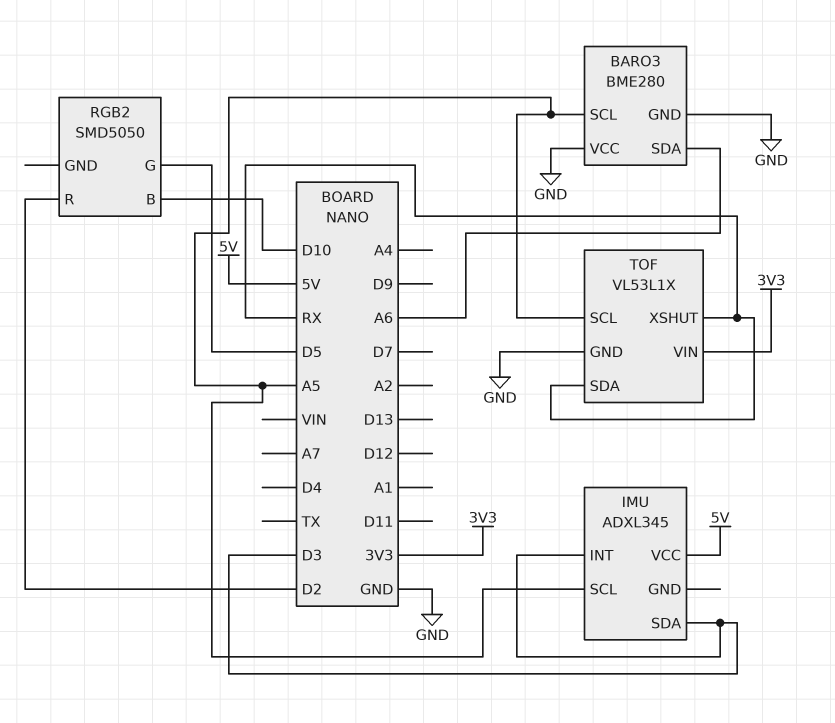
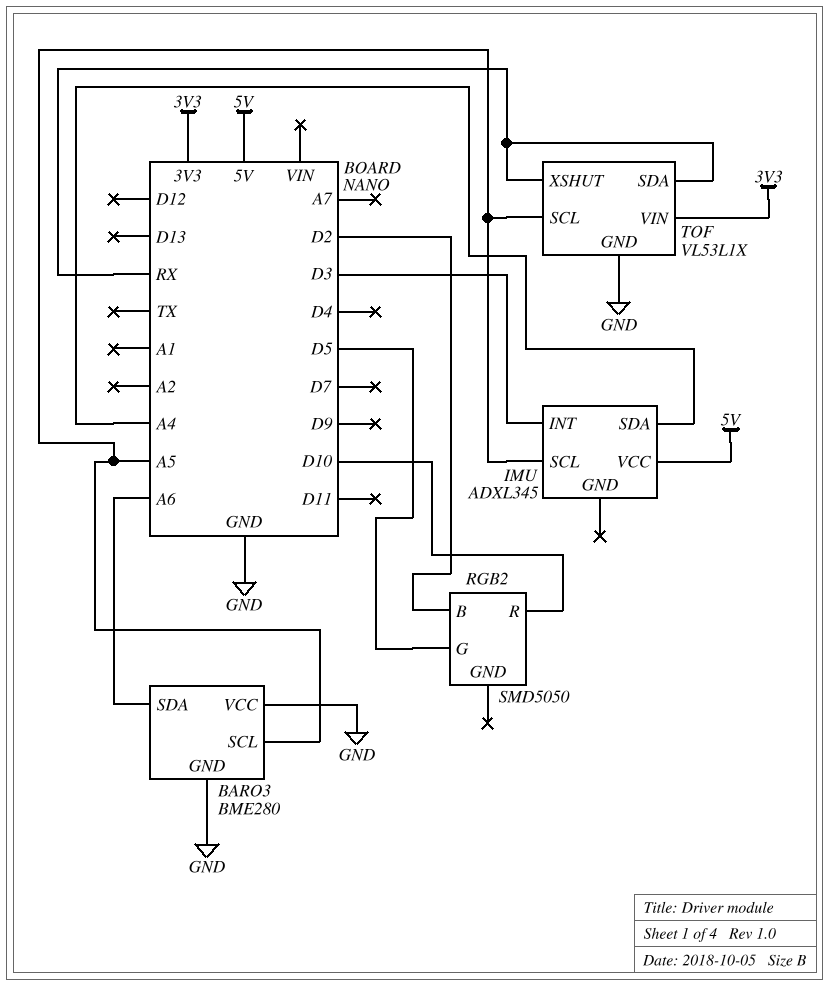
IMU pin SDA: D3 -> A4
RGB2 pin B: D10 -> D2
RGB2 pin R: D2 -> D10

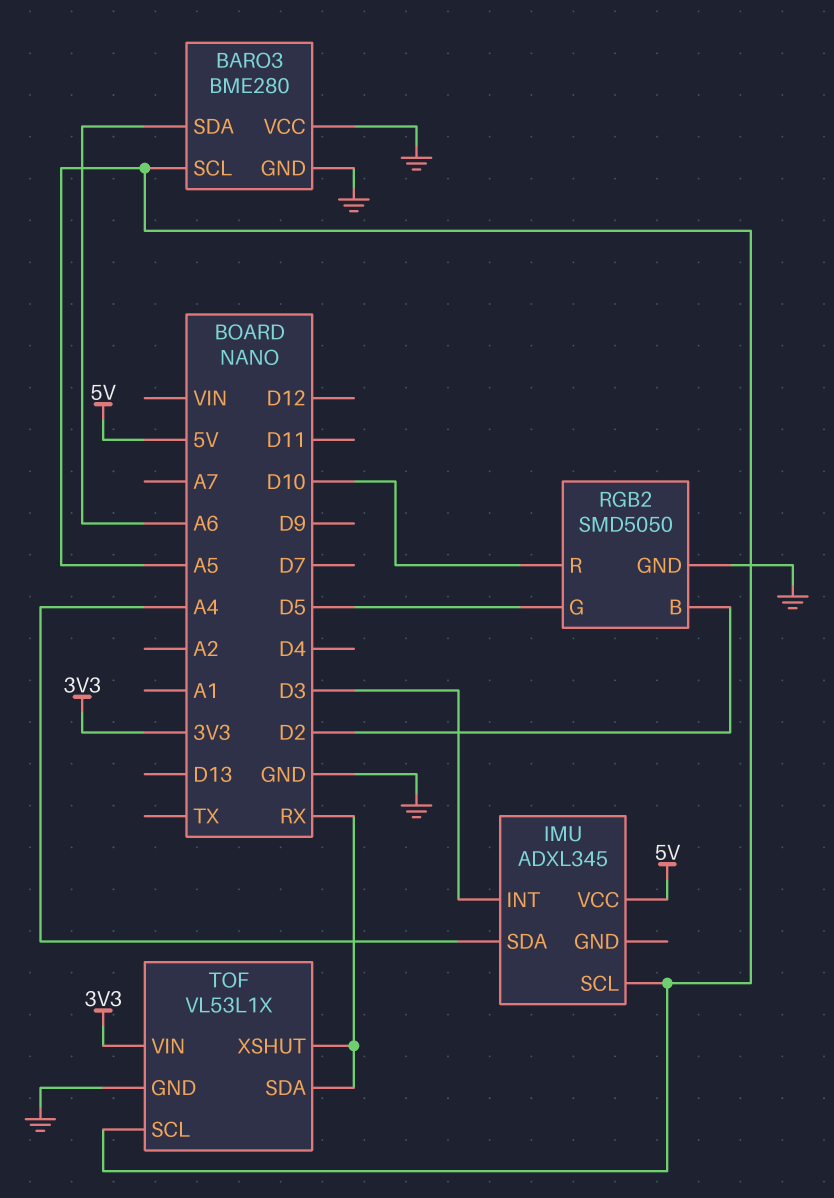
RGB2 pin GND: none -> GND

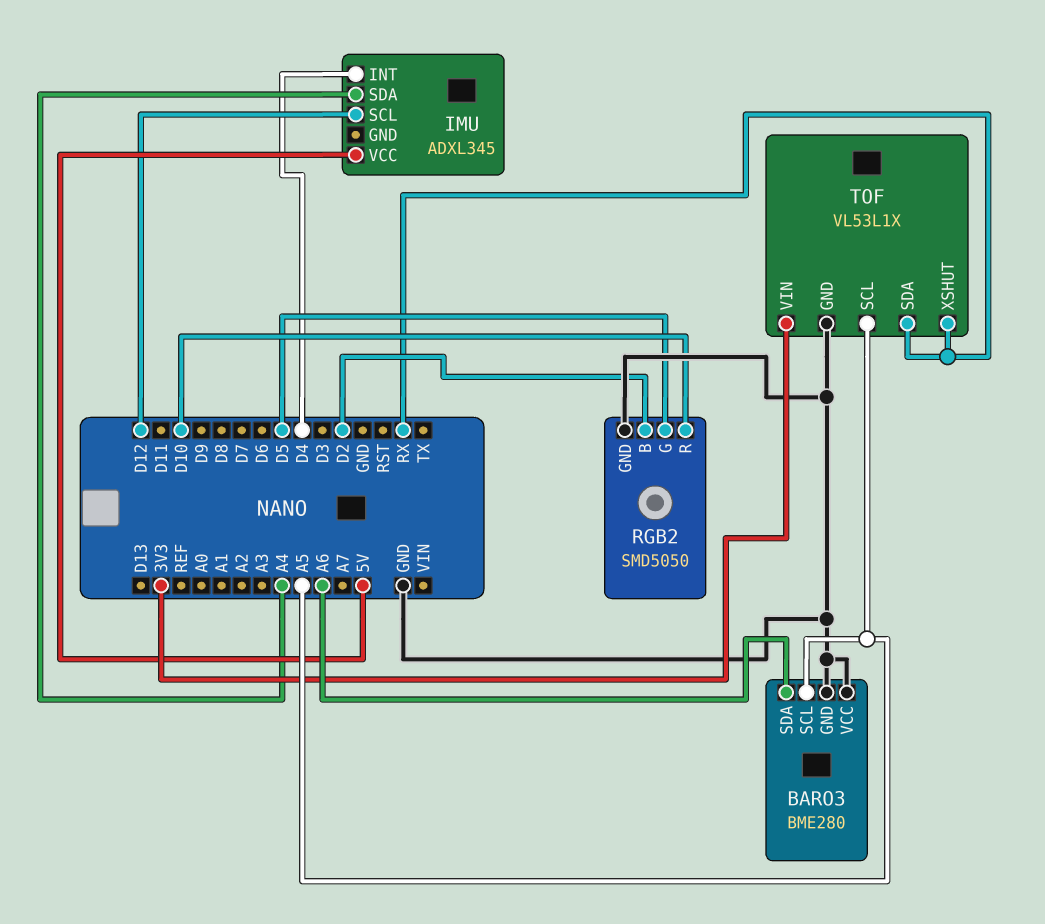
IMU pin INT: D3 -> D4
IMU pin SCL: A5 -> D12

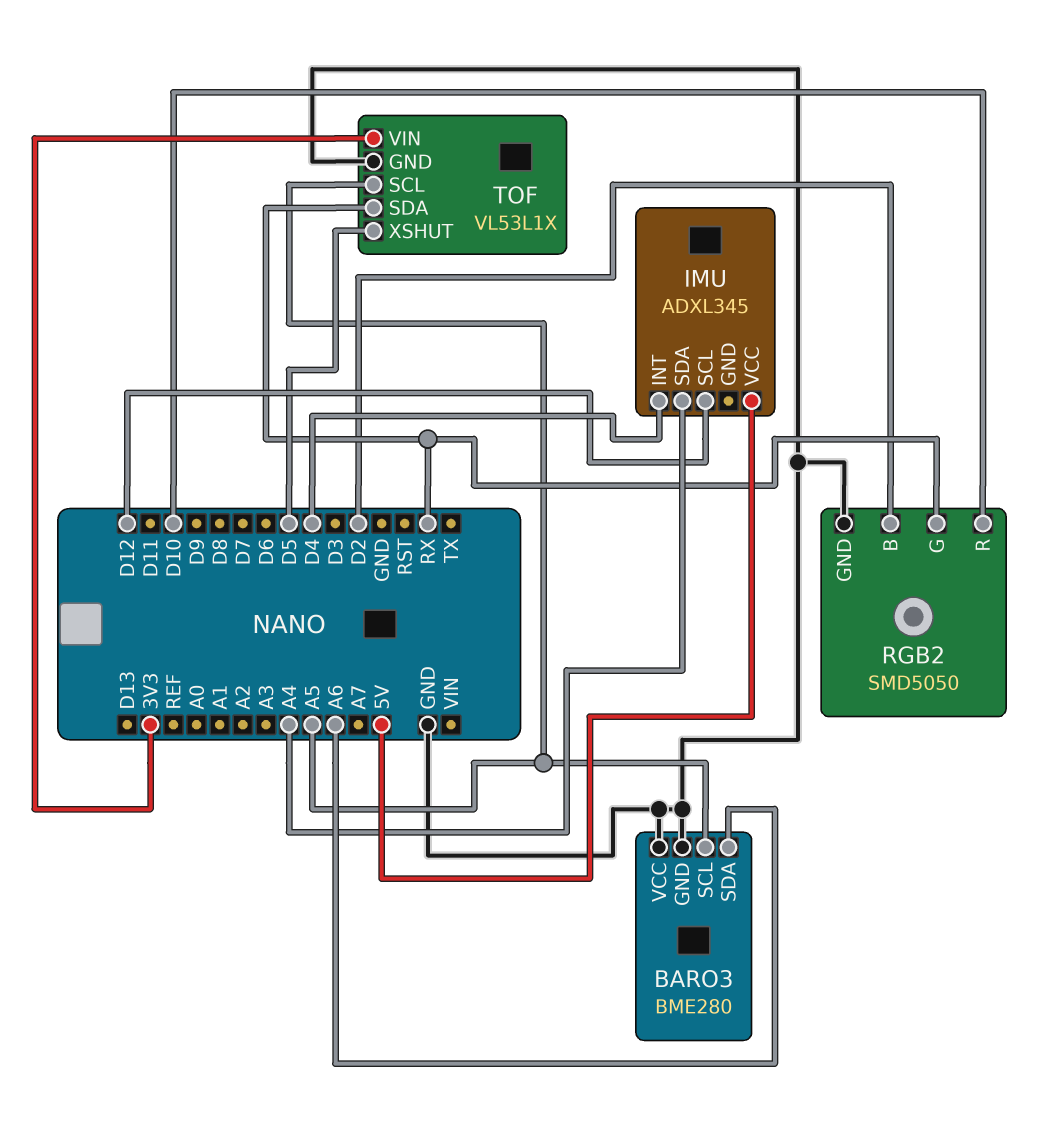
RGB2 pin G: D5 -> RX
TOF pin XSHUT: RX -> D5

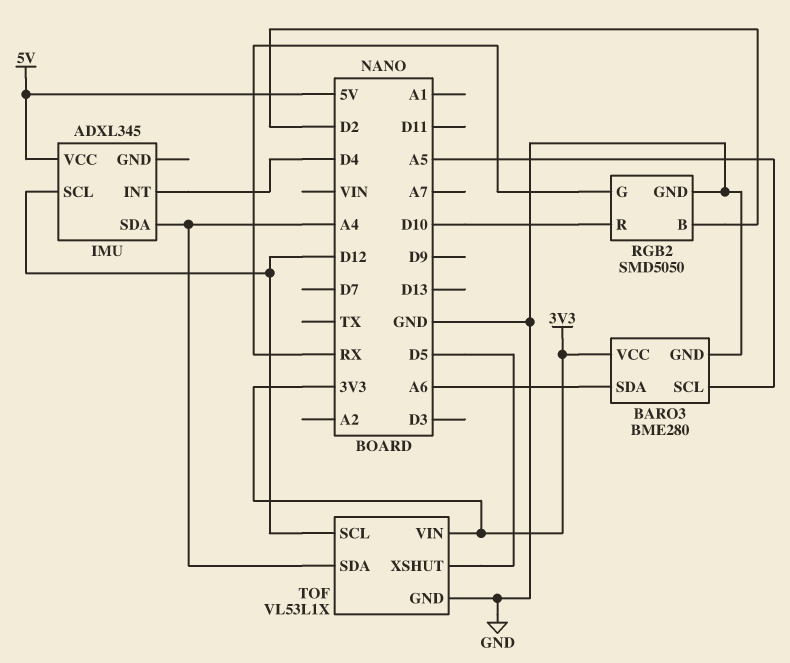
BARO3 pin VCC: GND -> 3V3
TOF pin SCL: A5 -> D12
TOF pin SDA: RX -> A4

